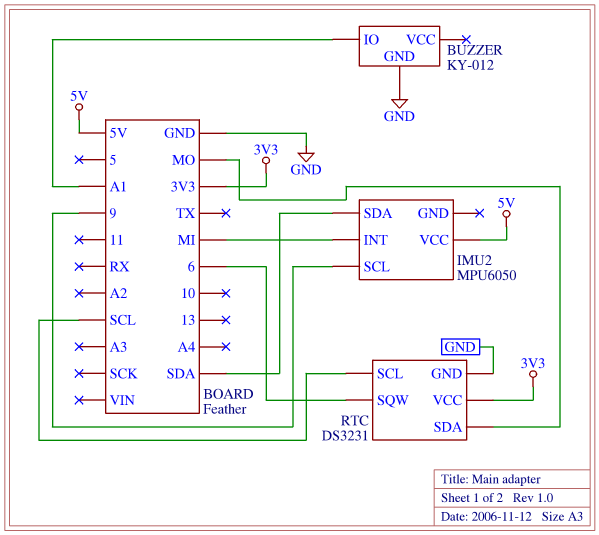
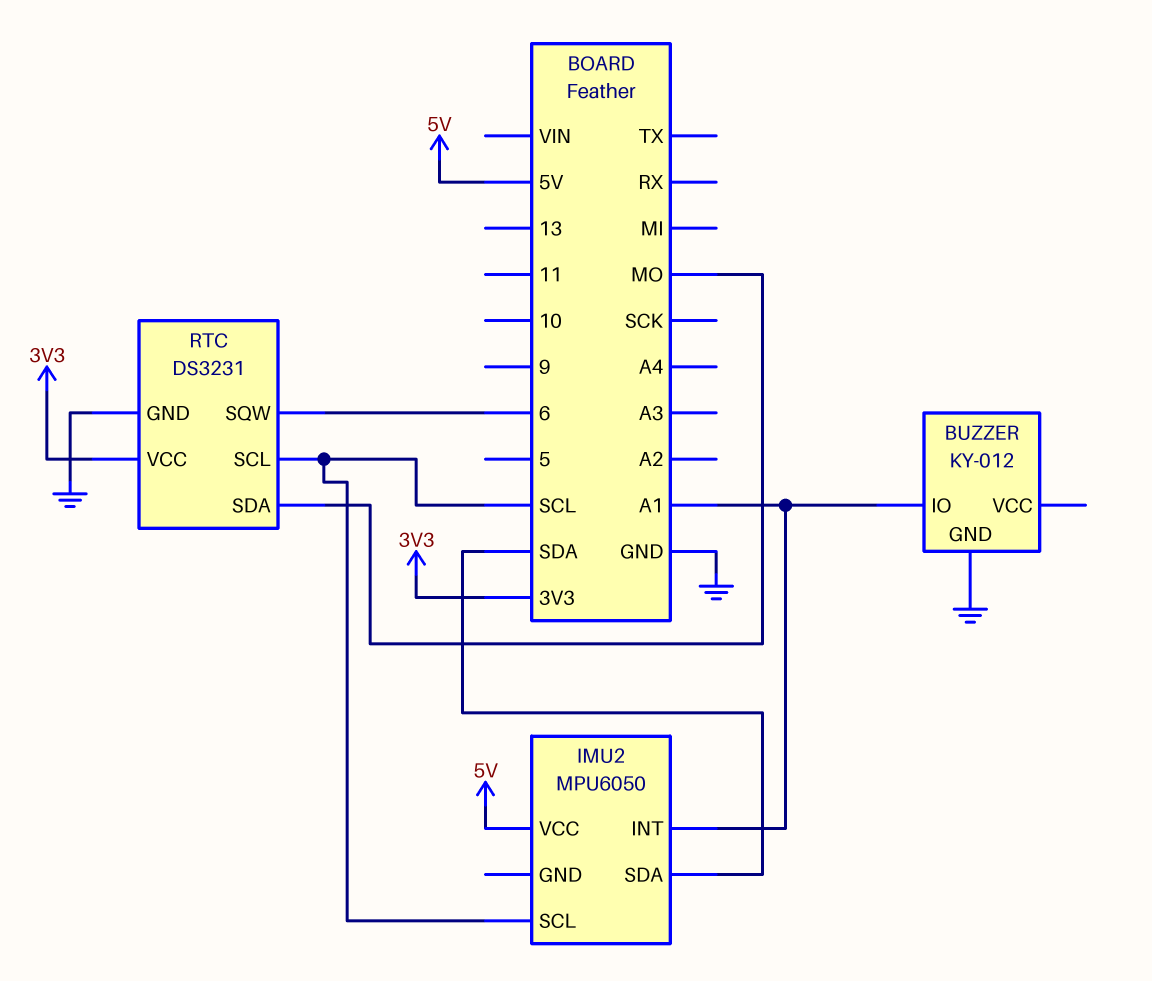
IMU2 pin INT: MI -> A1
IMU2 pin SCL: 9 -> SCL

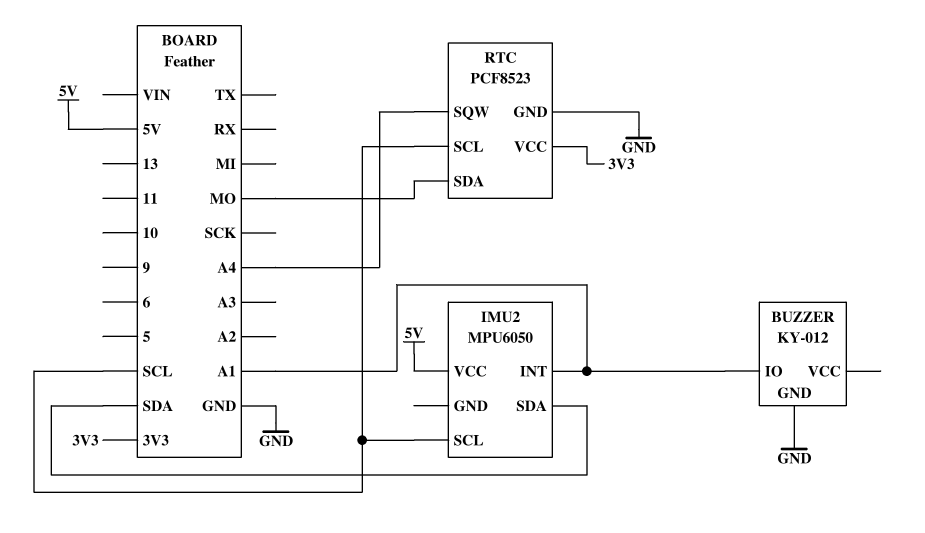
RTC: DS3231 -> PCF8523
RTC pin SQW: 6 -> A4

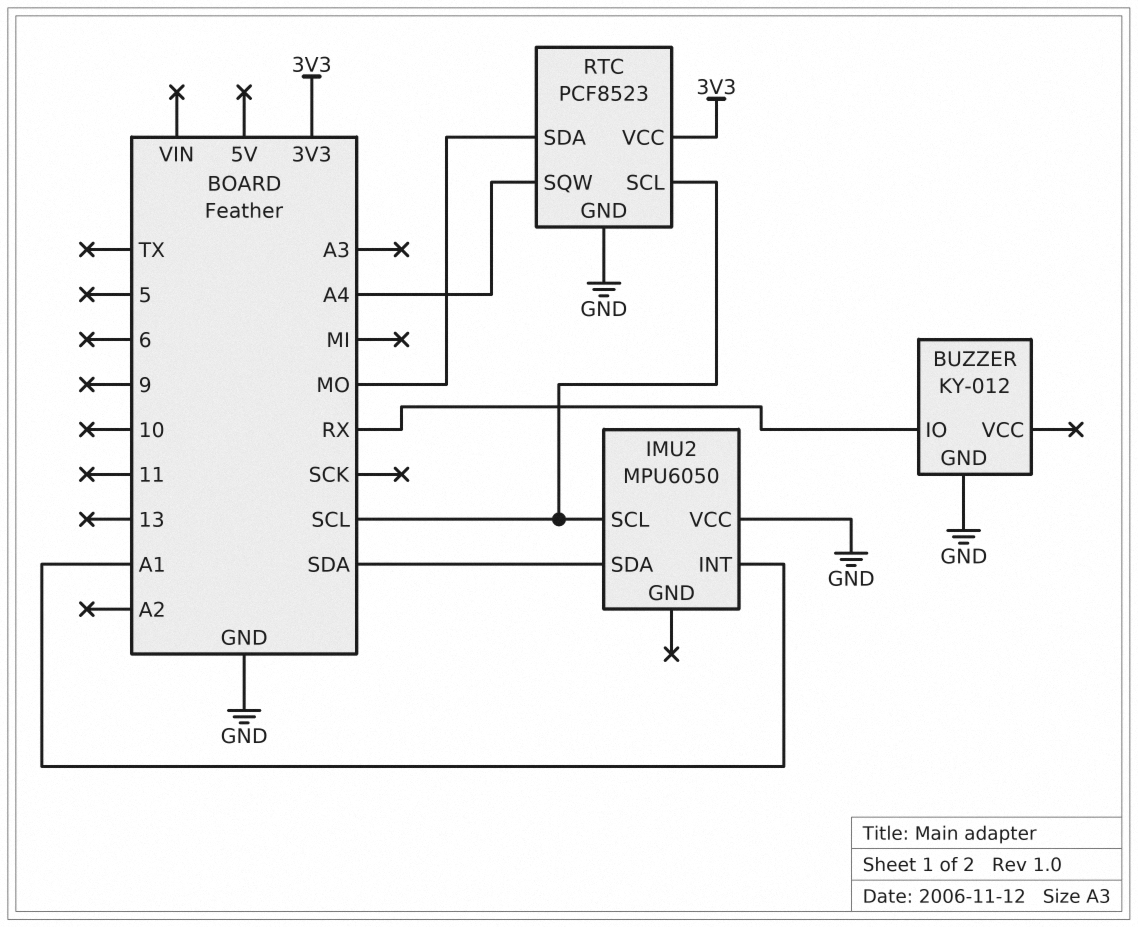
BUZZER pin IO: A1 -> RX
IMU2 pin VCC: 5V -> GND

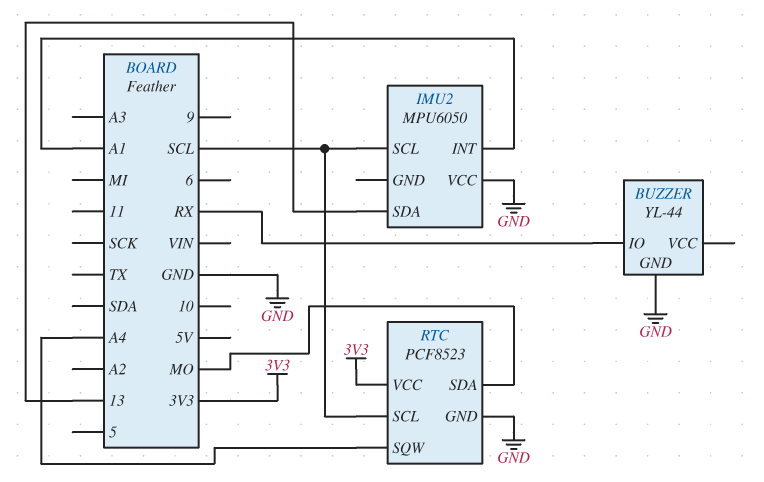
BUZZER: KY-012 -> YL-44
IMU2 pin SDA: SDA -> 13

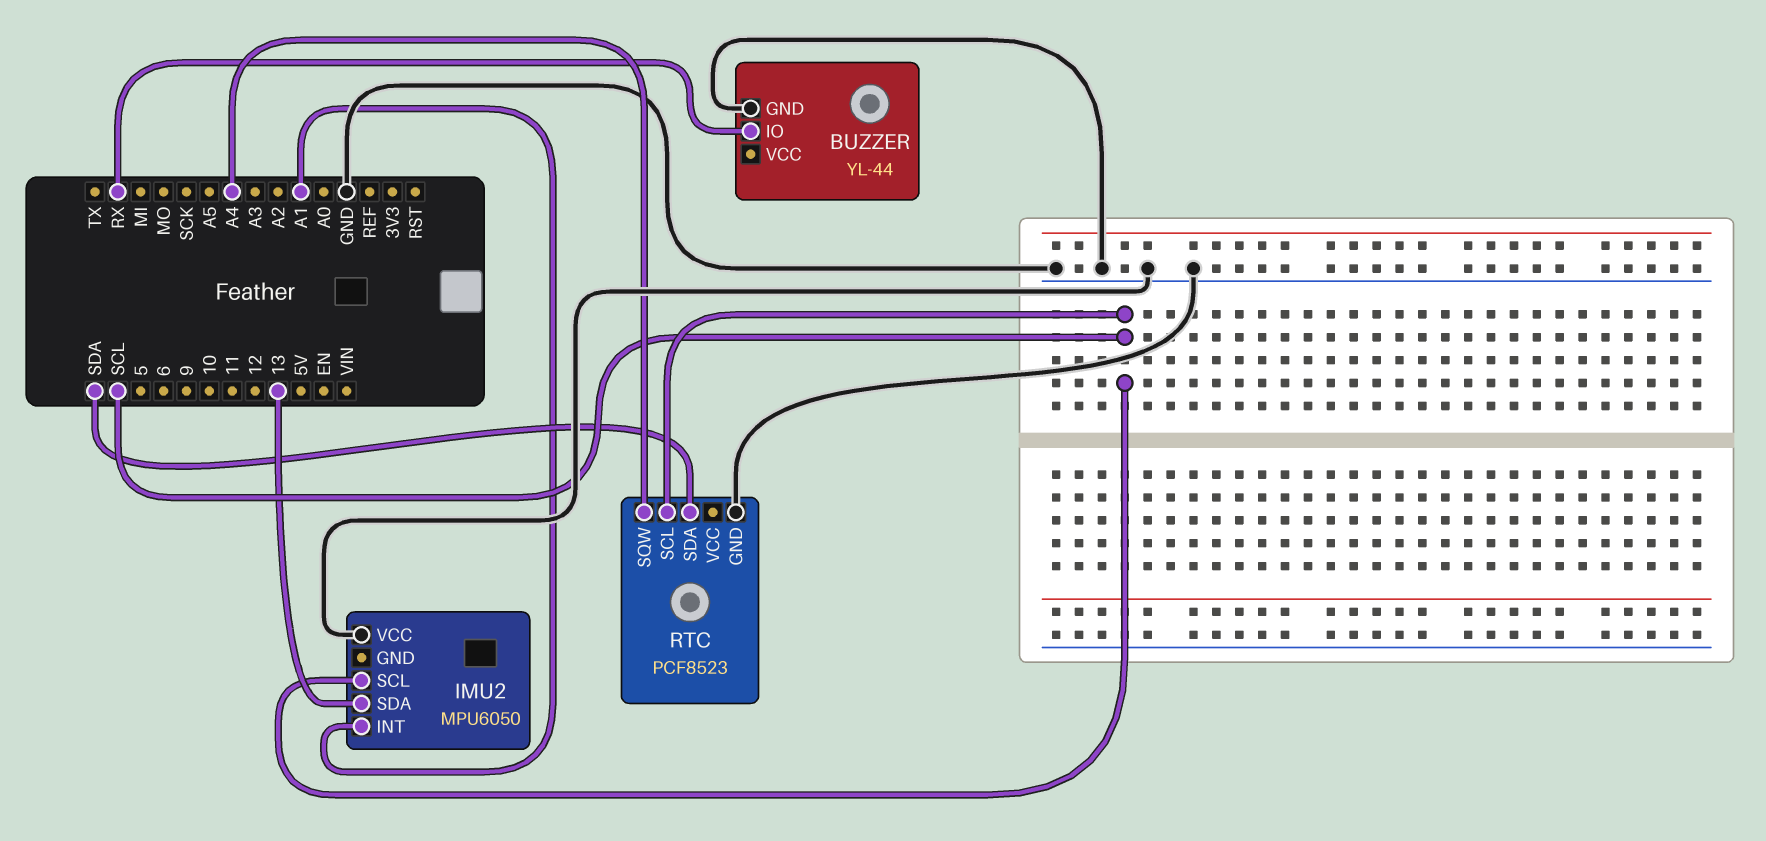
RTC pin SDA: MO -> SDA
RTC pin VCC: 3V3 -> none

